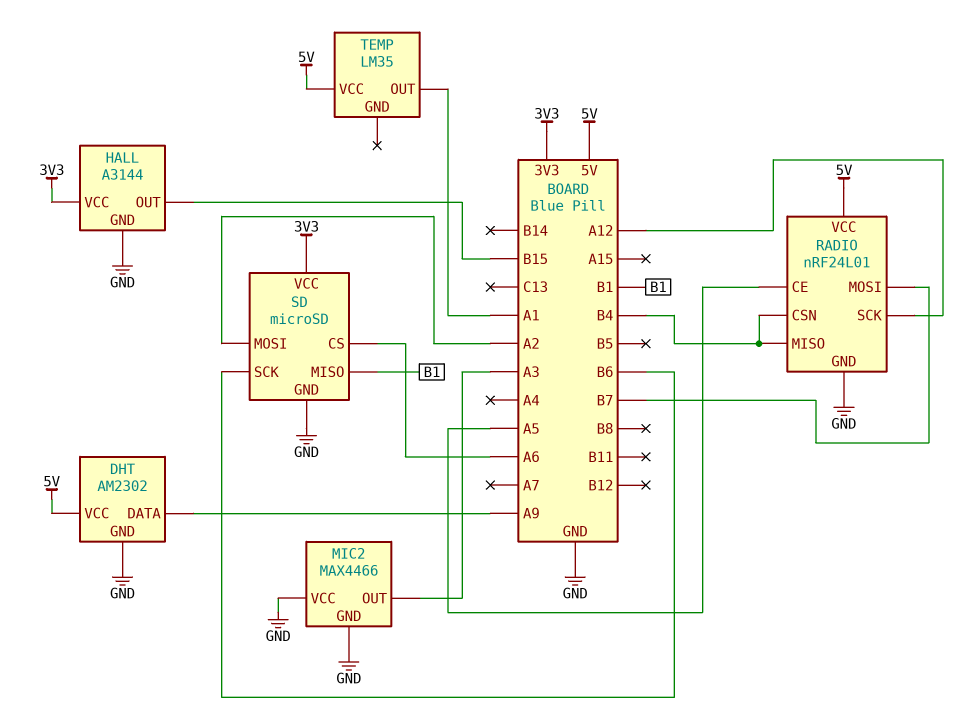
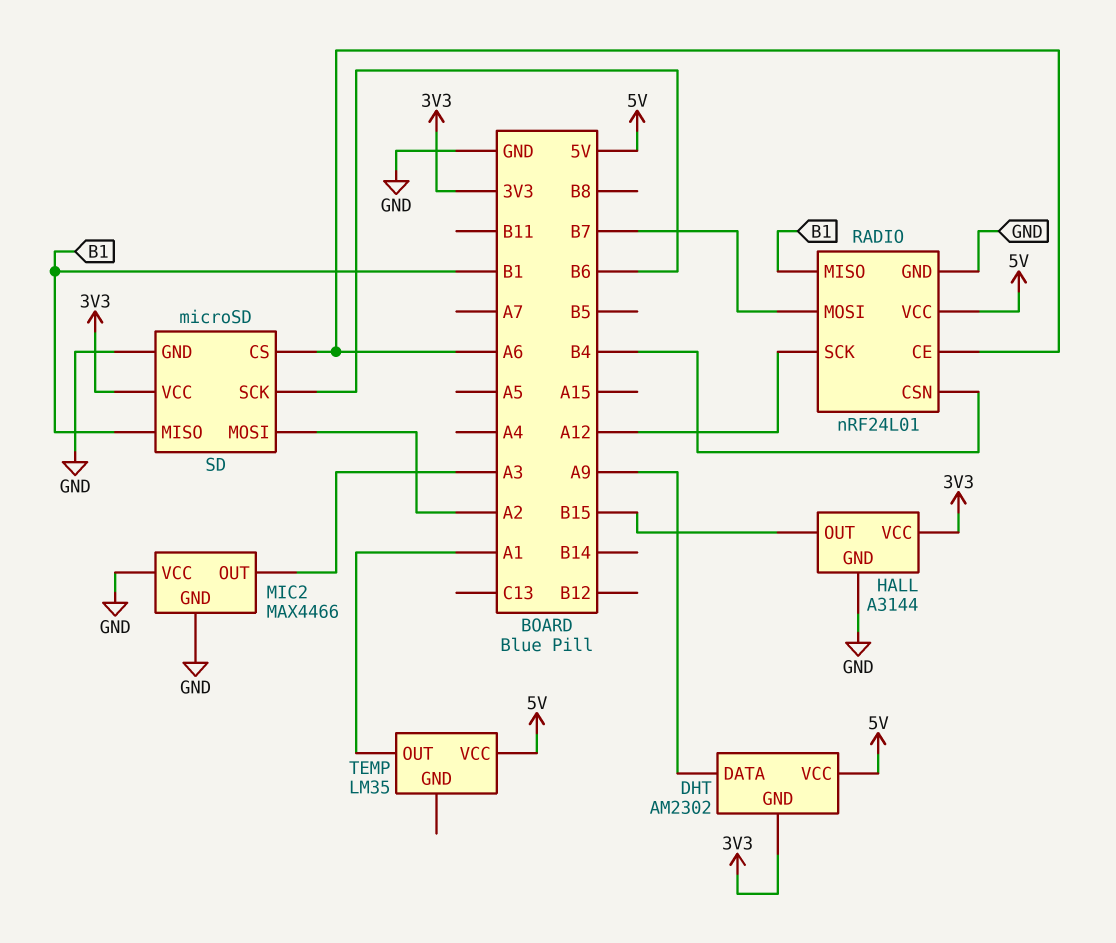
DHT pin GND: GND -> 3V3
RADIO pin CE: A5 -> A6
RADIO pin MISO: B4 -> B1

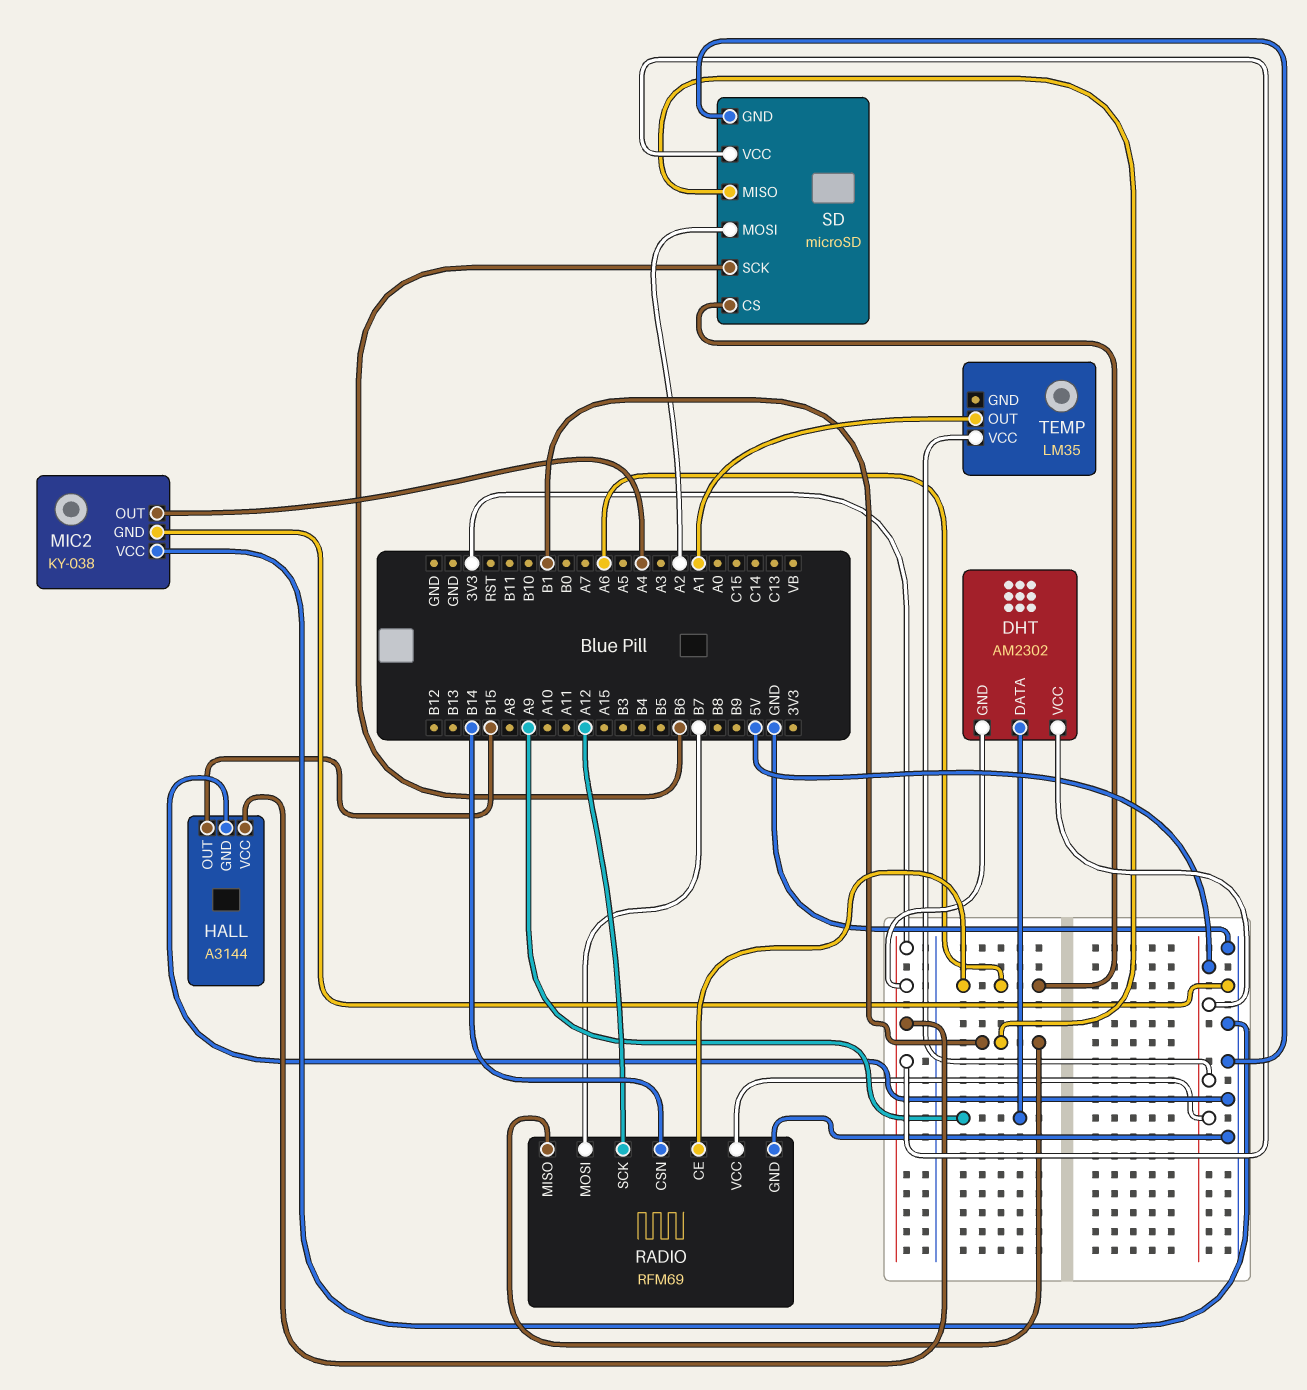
MIC2: MAX4466 -> KY-038
MIC2 pin OUT: A3 -> A4
RADIO: nRF24L01 -> RFM69
RADIO pin CSN: B4 -> B14

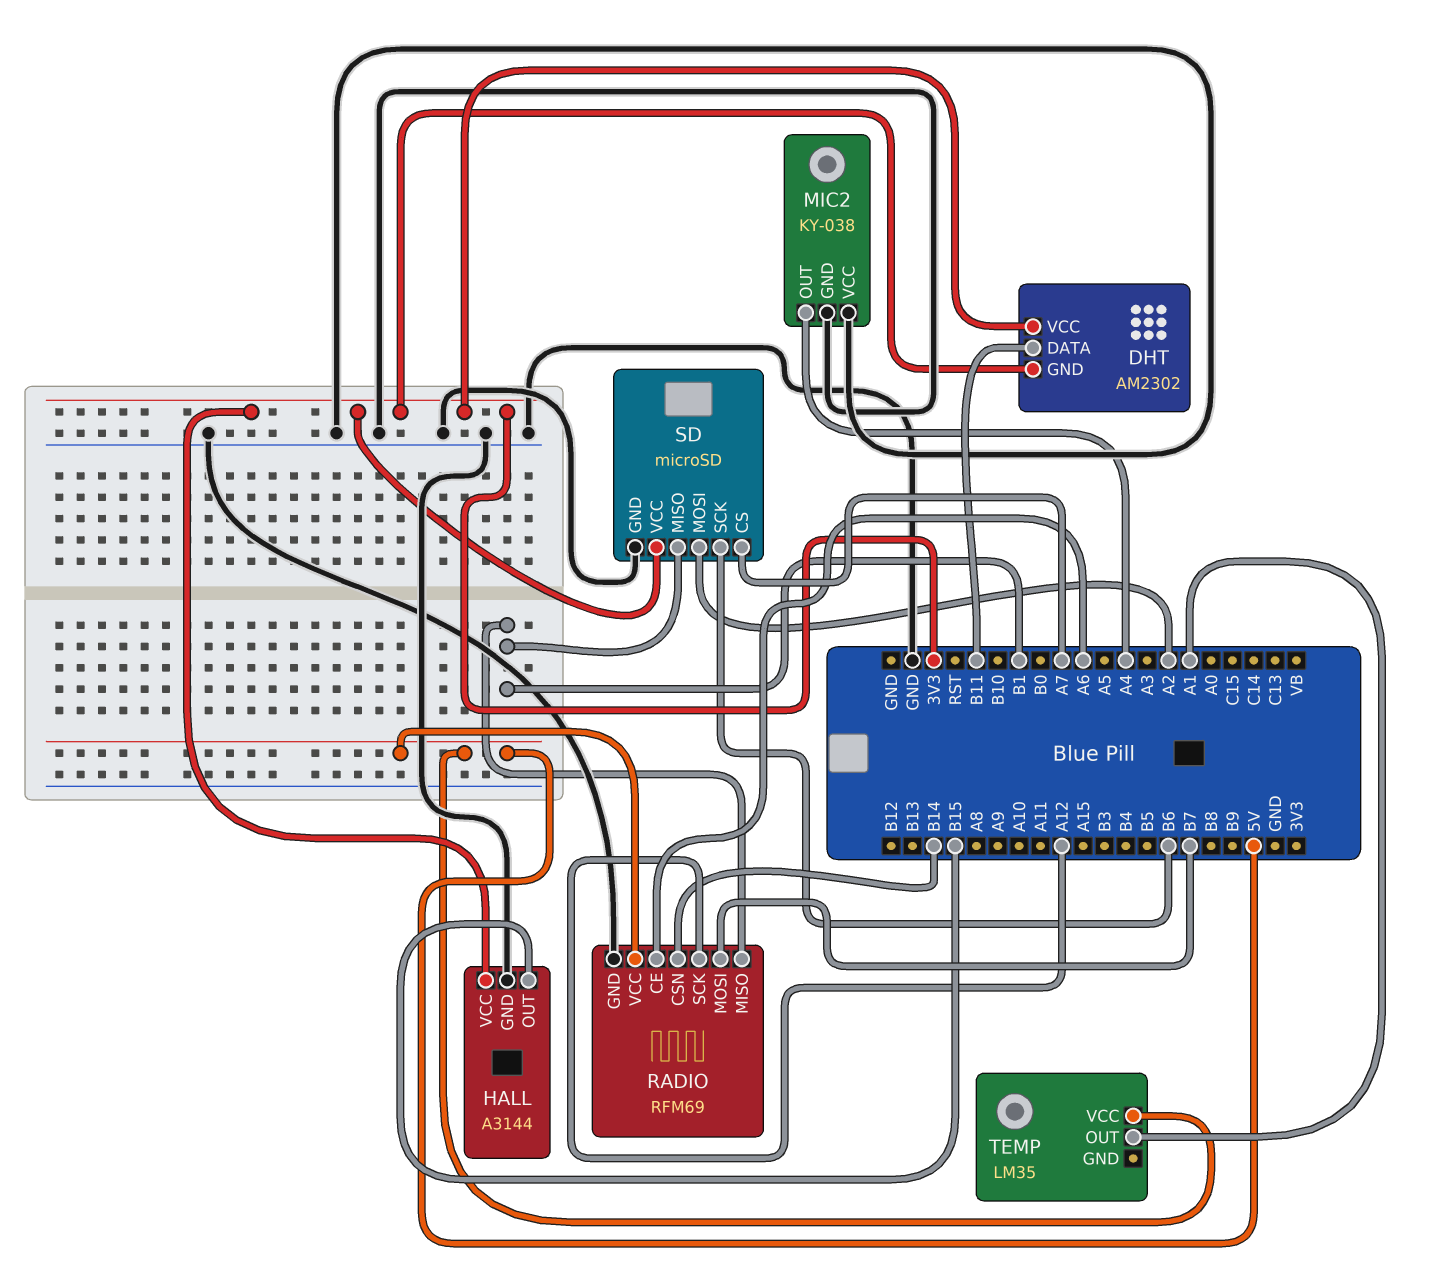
DHT pin DATA: A9 -> B11
DHT pin VCC: 5V -> 3V3
SD pin CS: A6 -> A7

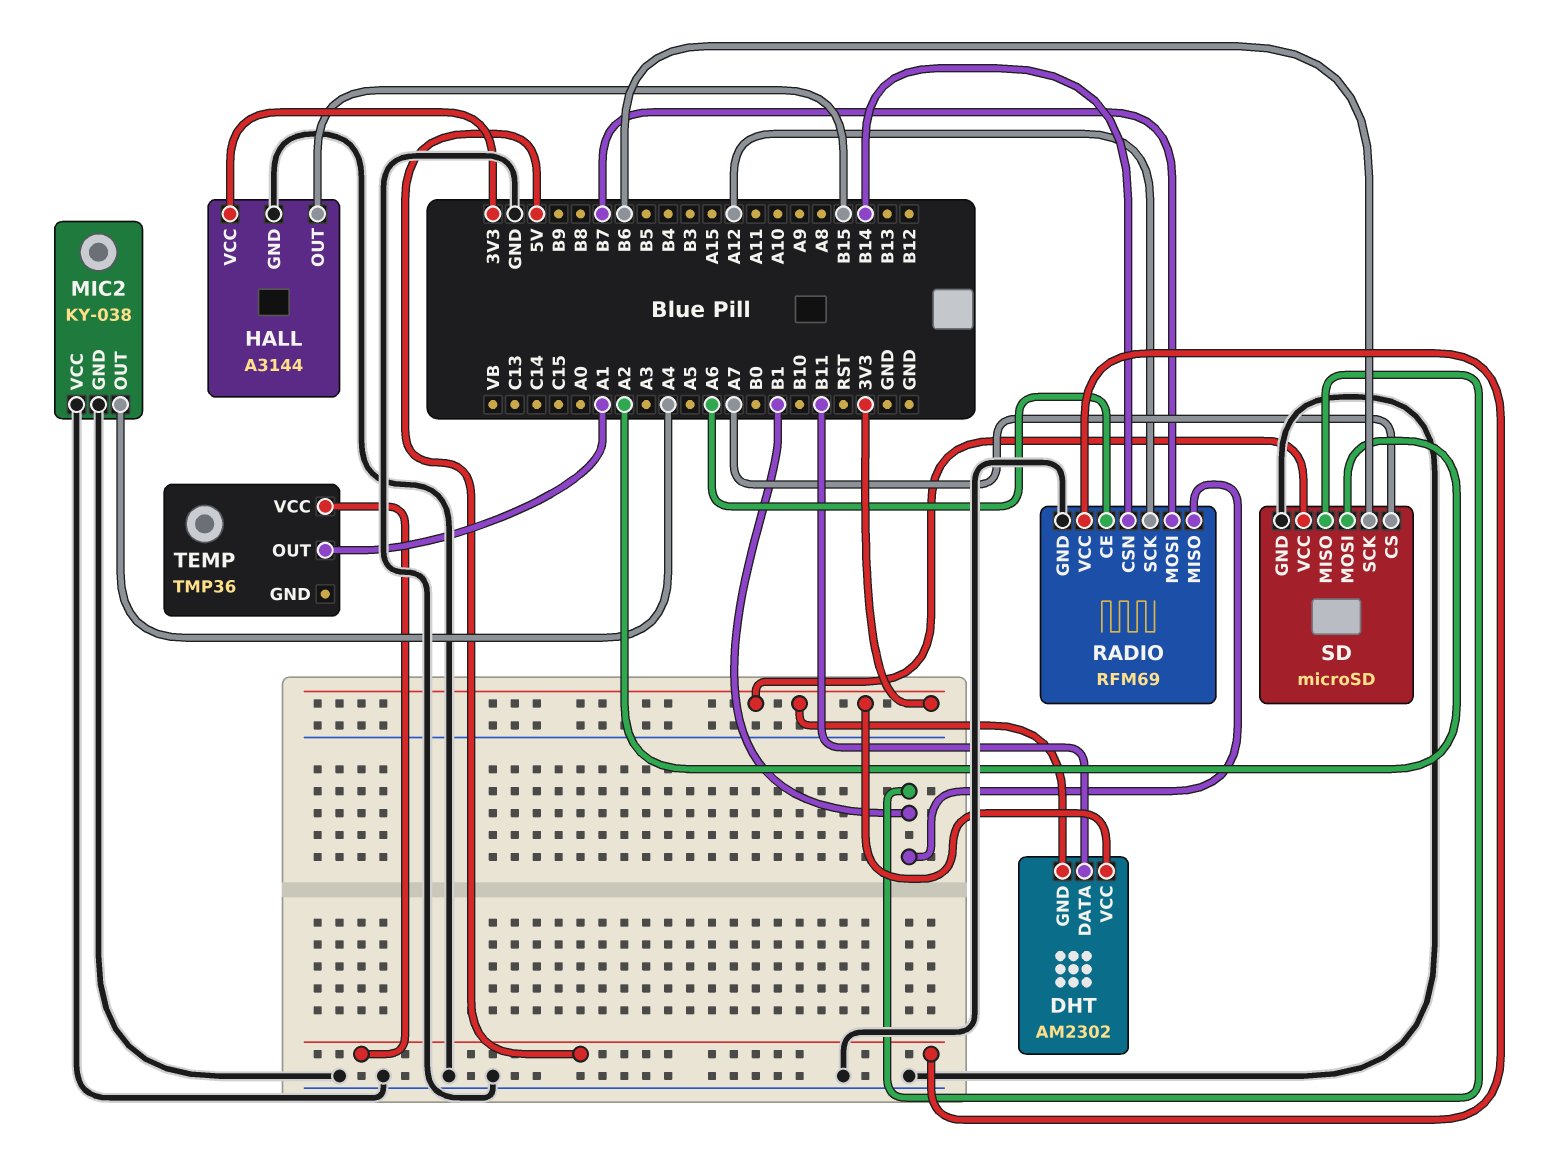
TEMP: LM35 -> TMP36

